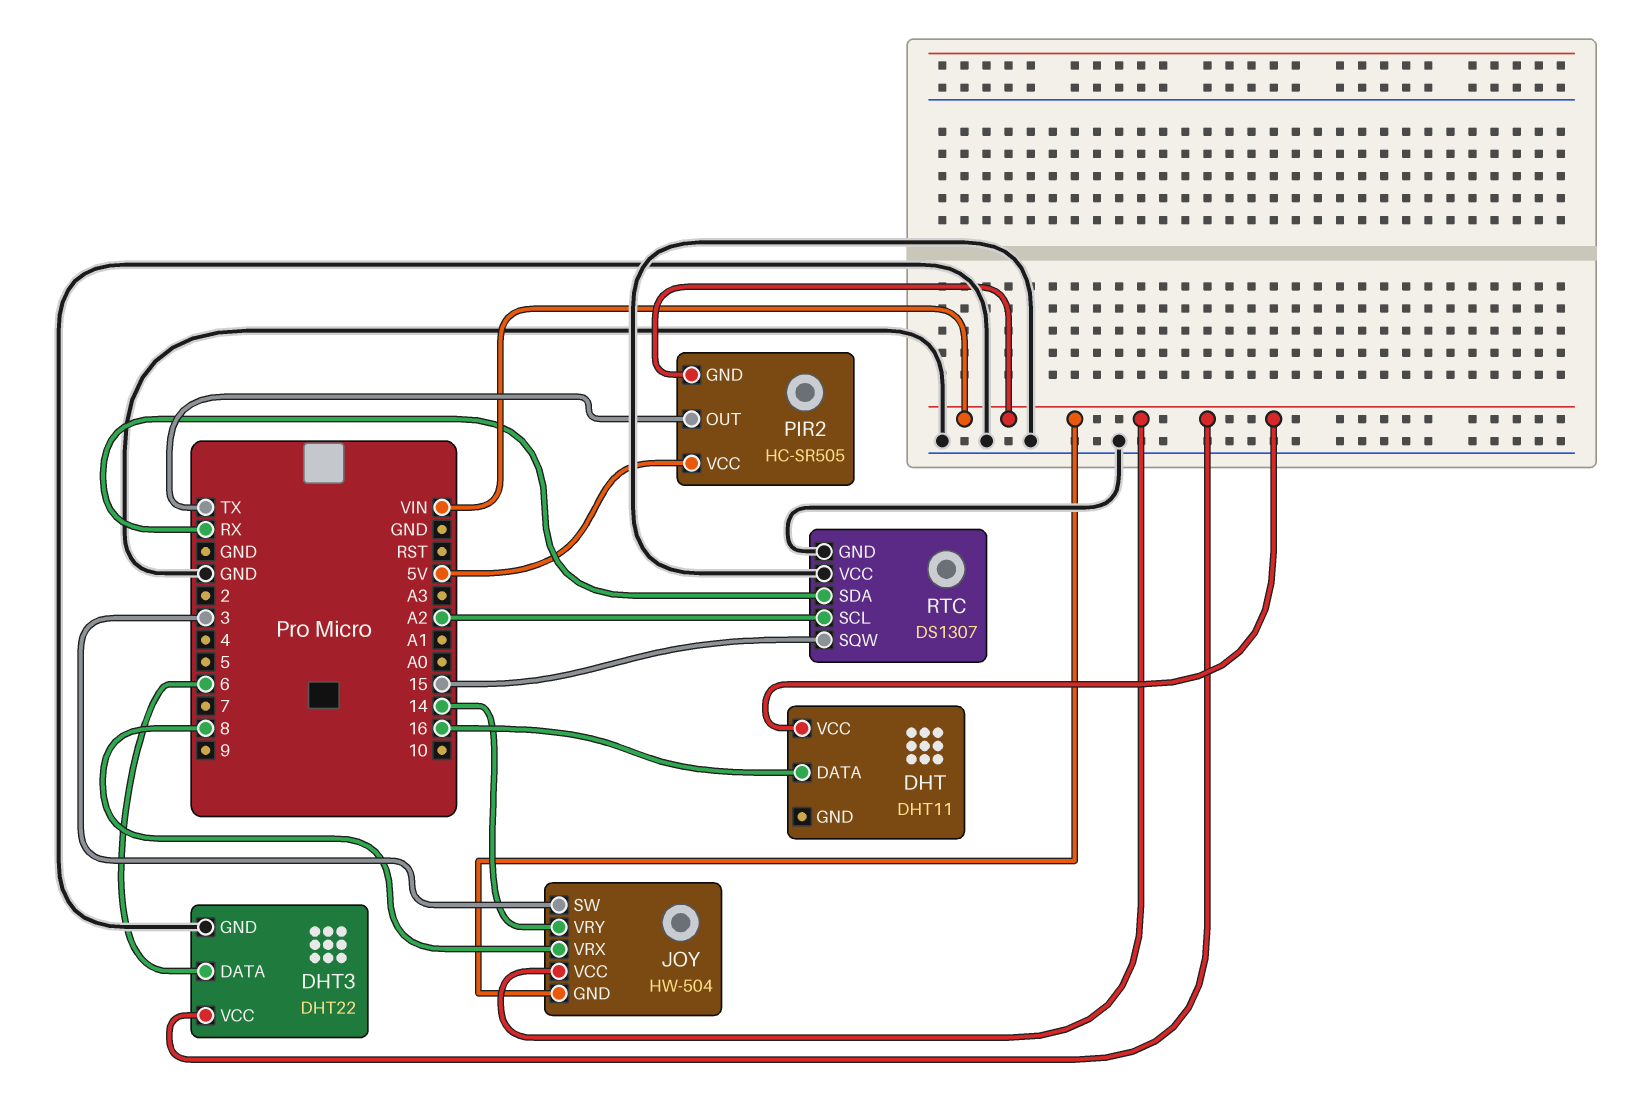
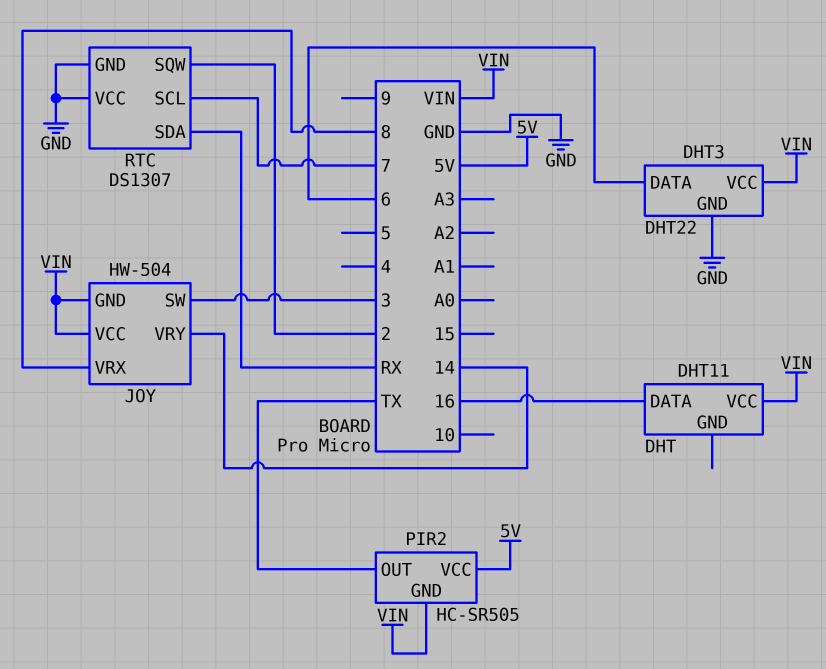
RTC pin SCL: A2 -> 7
RTC pin SQW: 15 -> 2

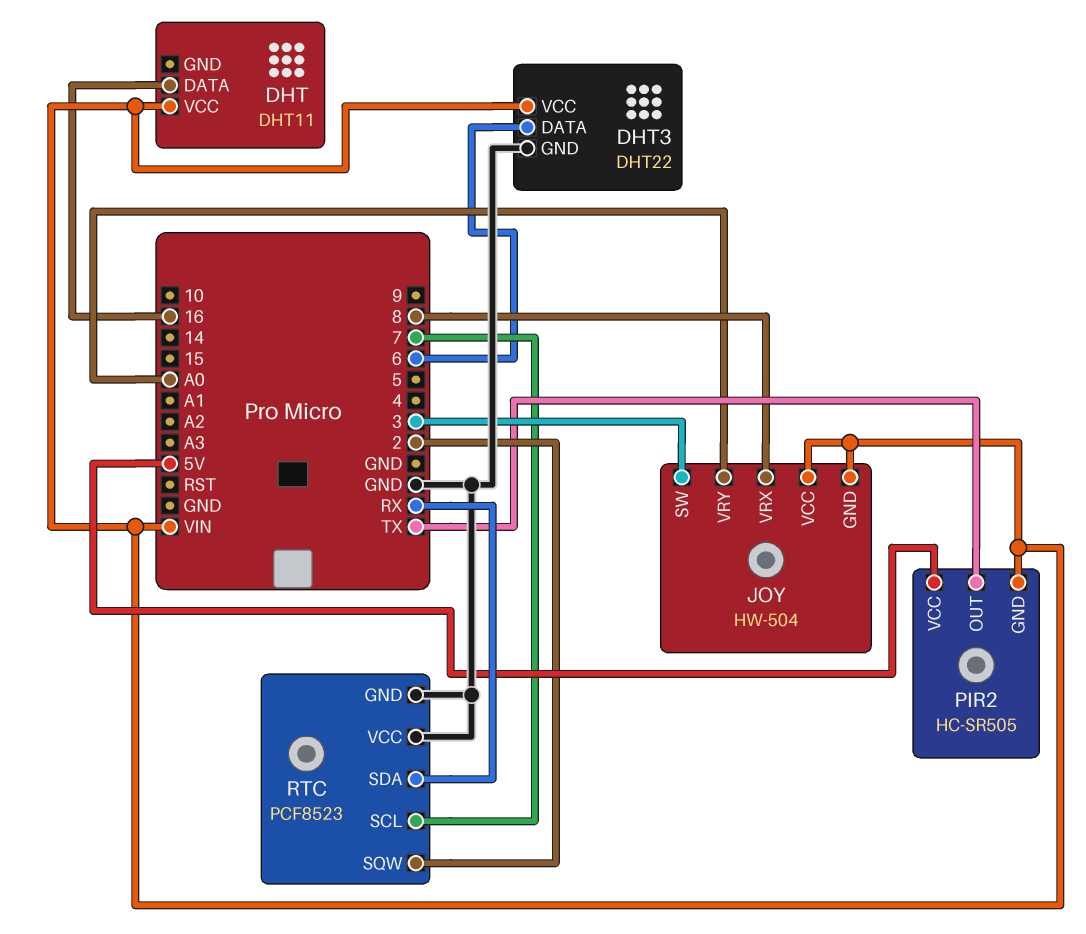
JOY pin VRY: 14 -> A0
RTC: DS1307 -> PCF8523

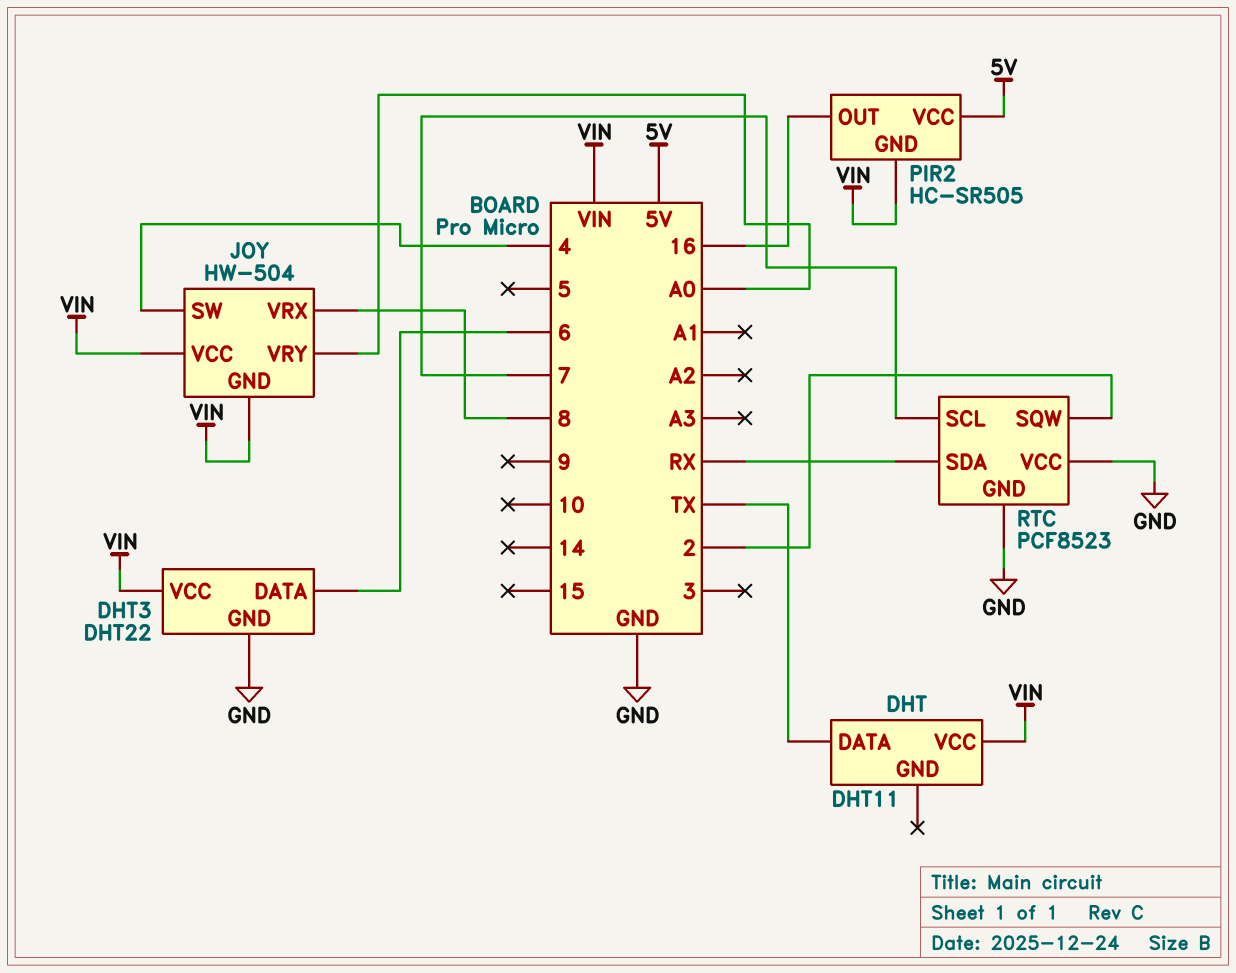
DHT pin DATA: 16 -> TX
JOY pin SW: 3 -> 4
PIR2 pin OUT: TX -> 16

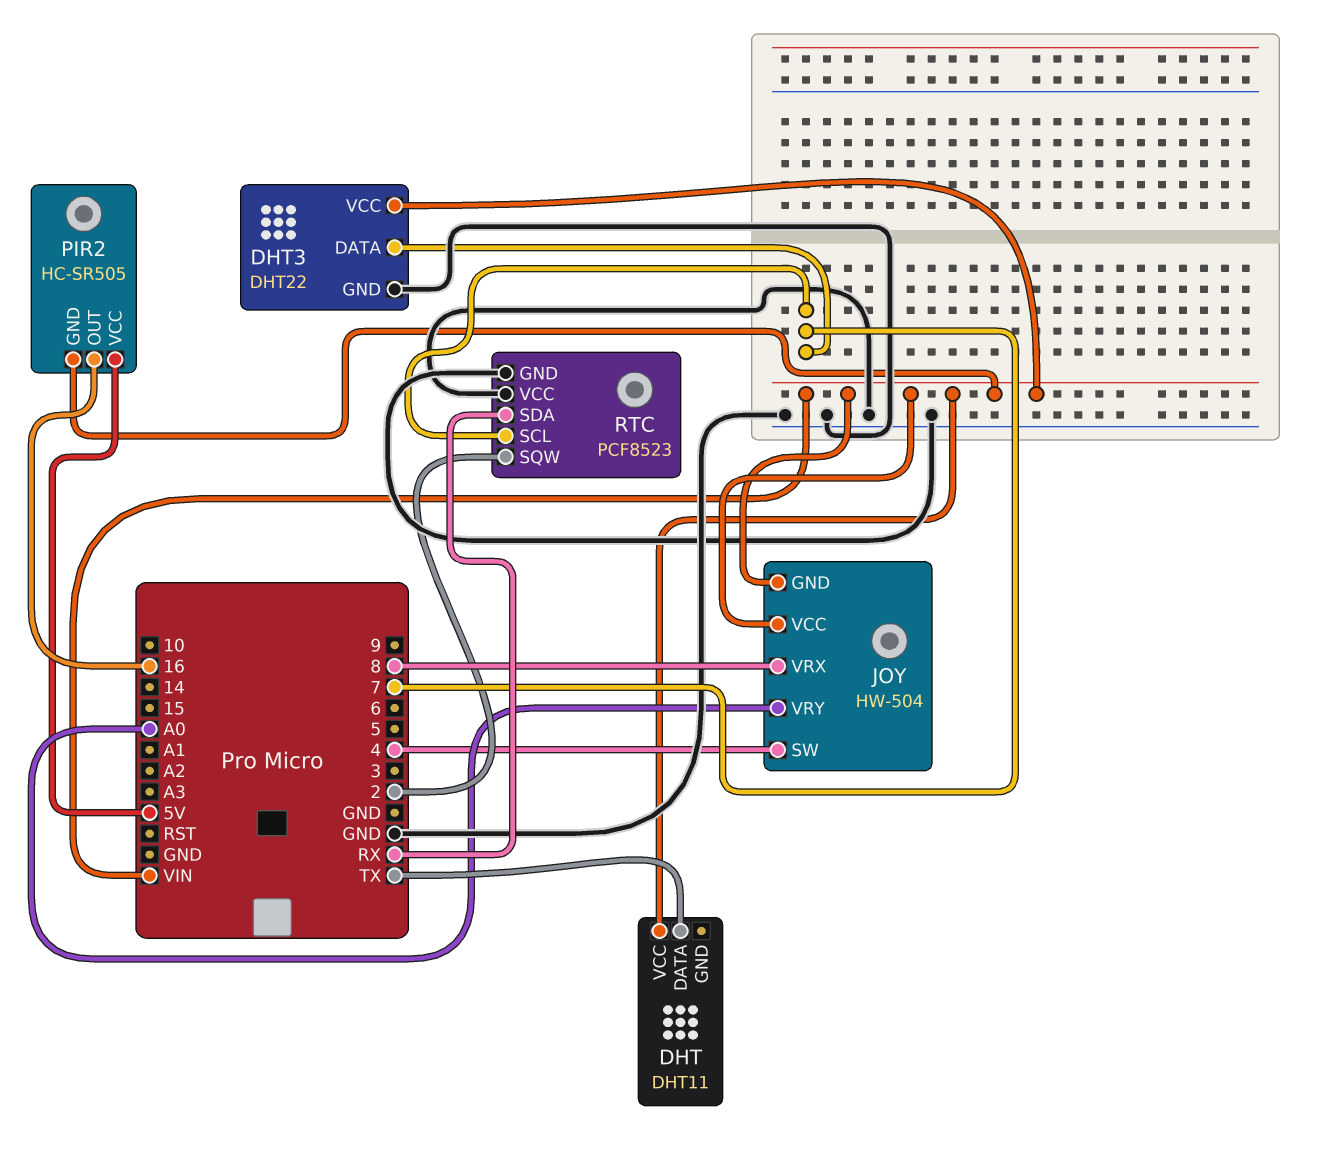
DHT3 pin DATA: 6 -> 7

